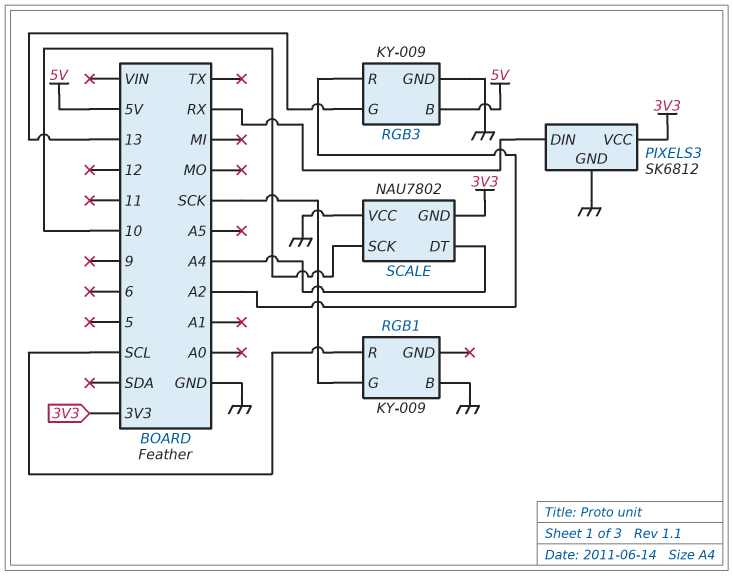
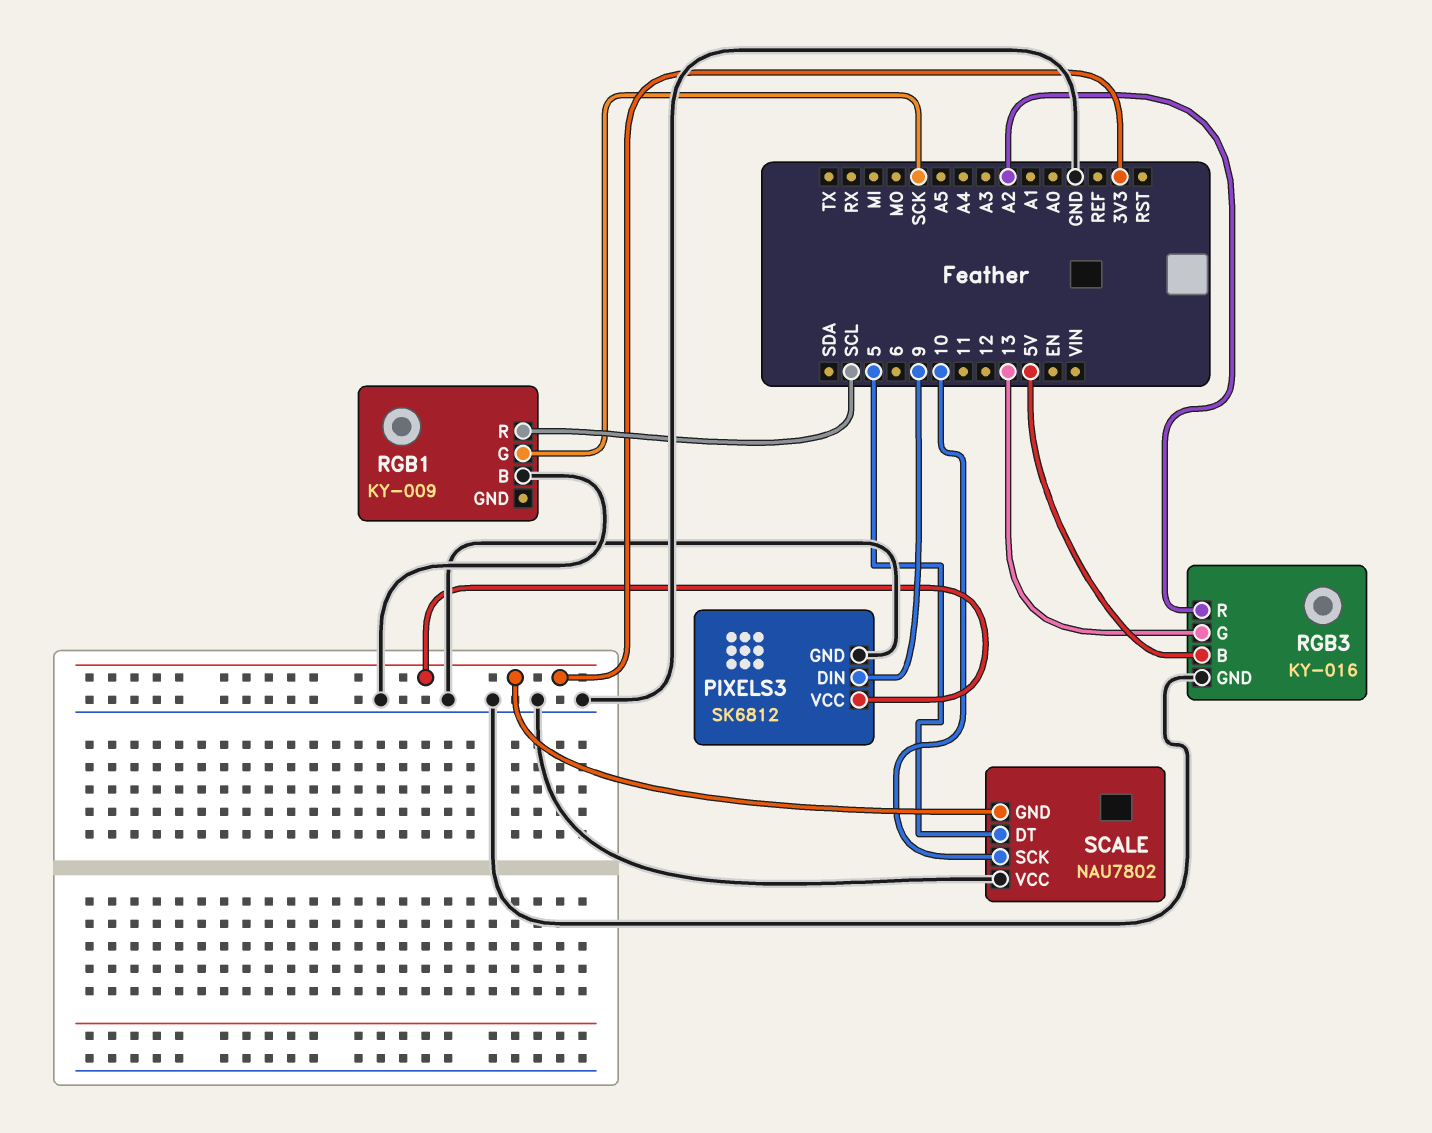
PIXELS3 pin DIN: RX -> 9
RGB3: KY-009 -> KY-016
SCALE pin DT: A4 -> 5

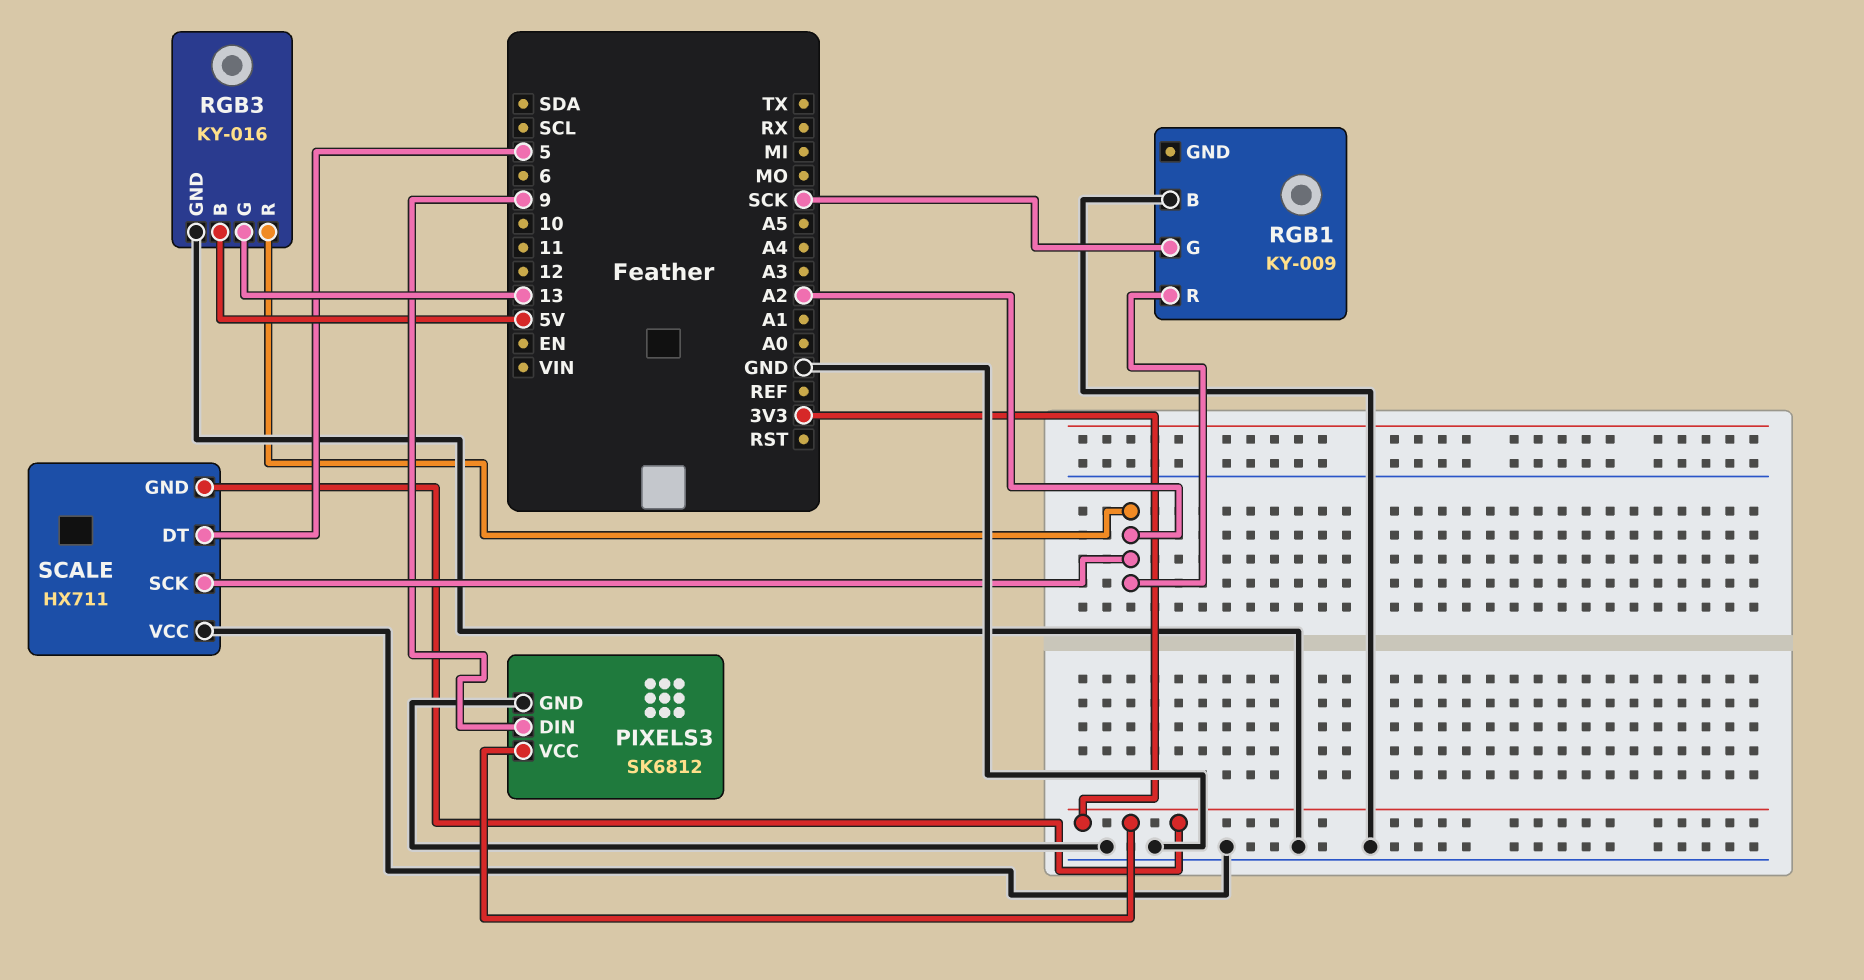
RGB1 pin R: SCL -> A2
SCALE: NAU7802 -> HX711
SCALE pin SCK: 10 -> A2

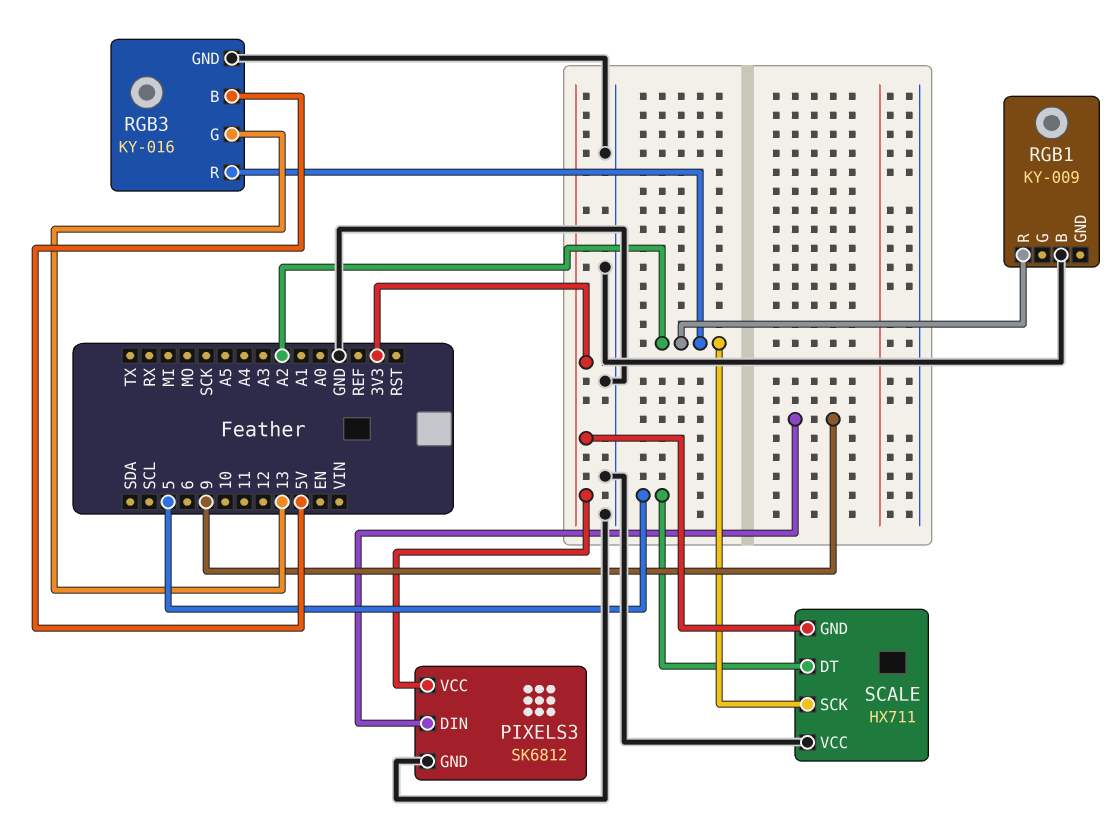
RGB1 pin G: SCK -> none

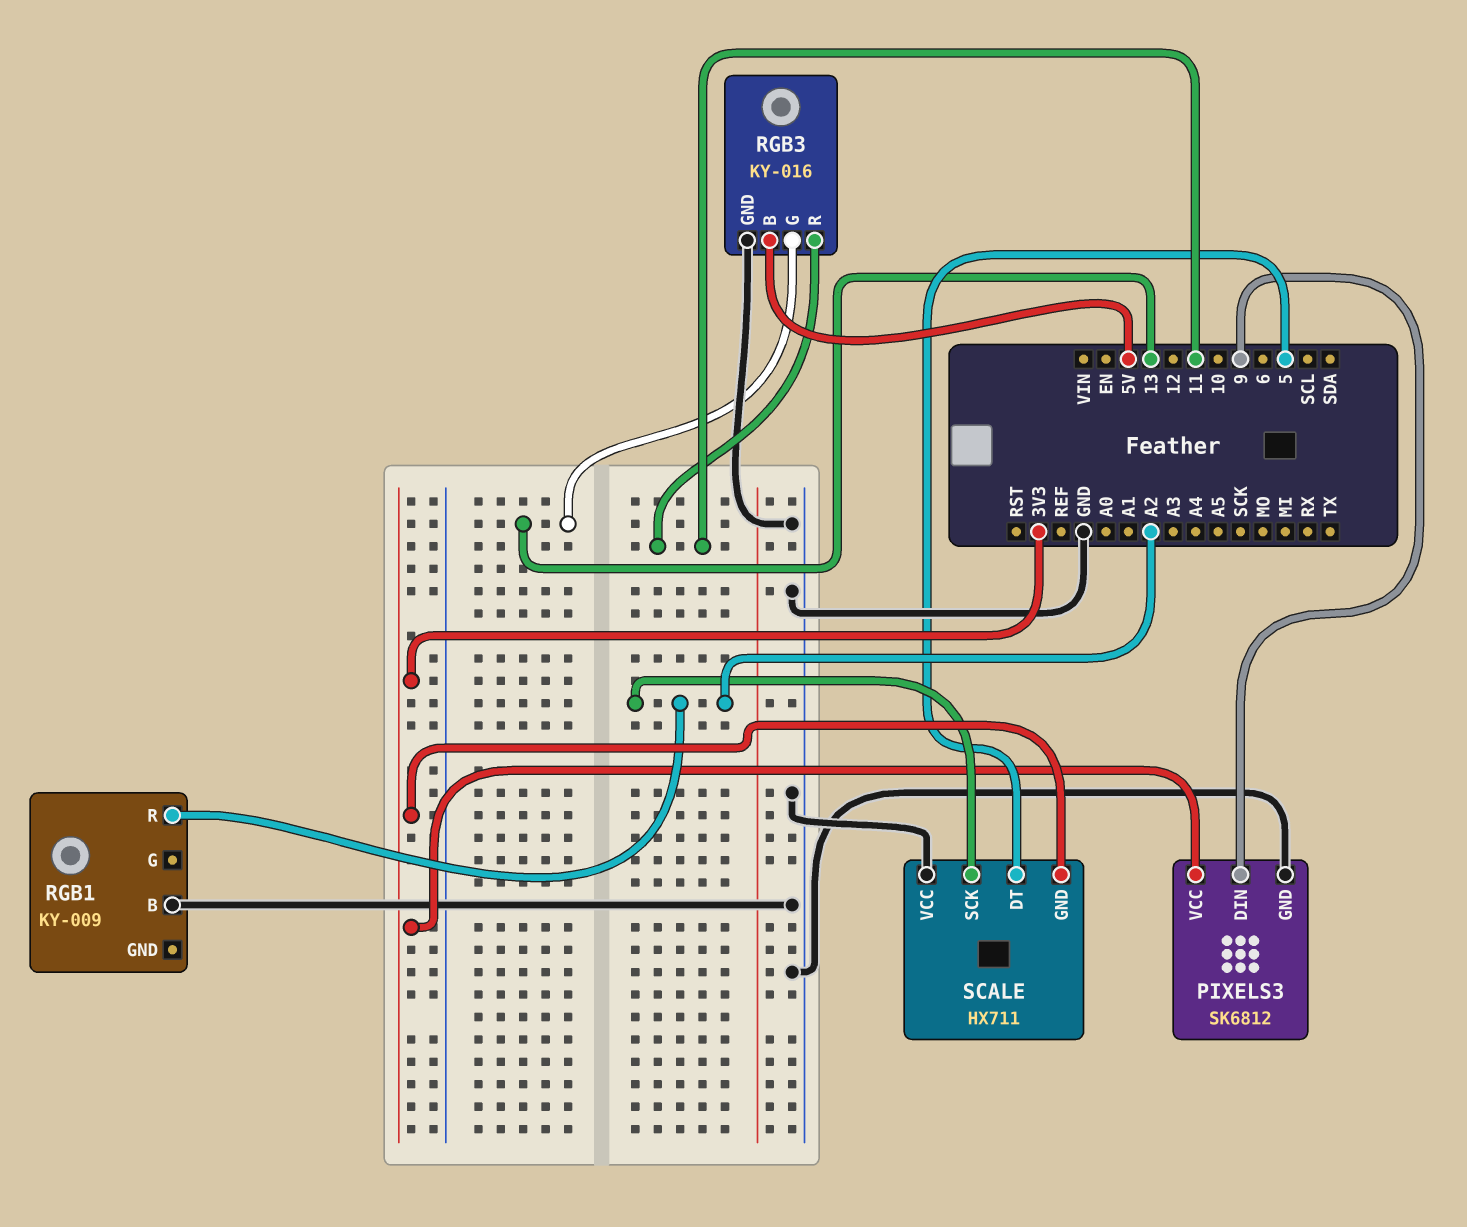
RGB3 pin R: A2 -> 11

